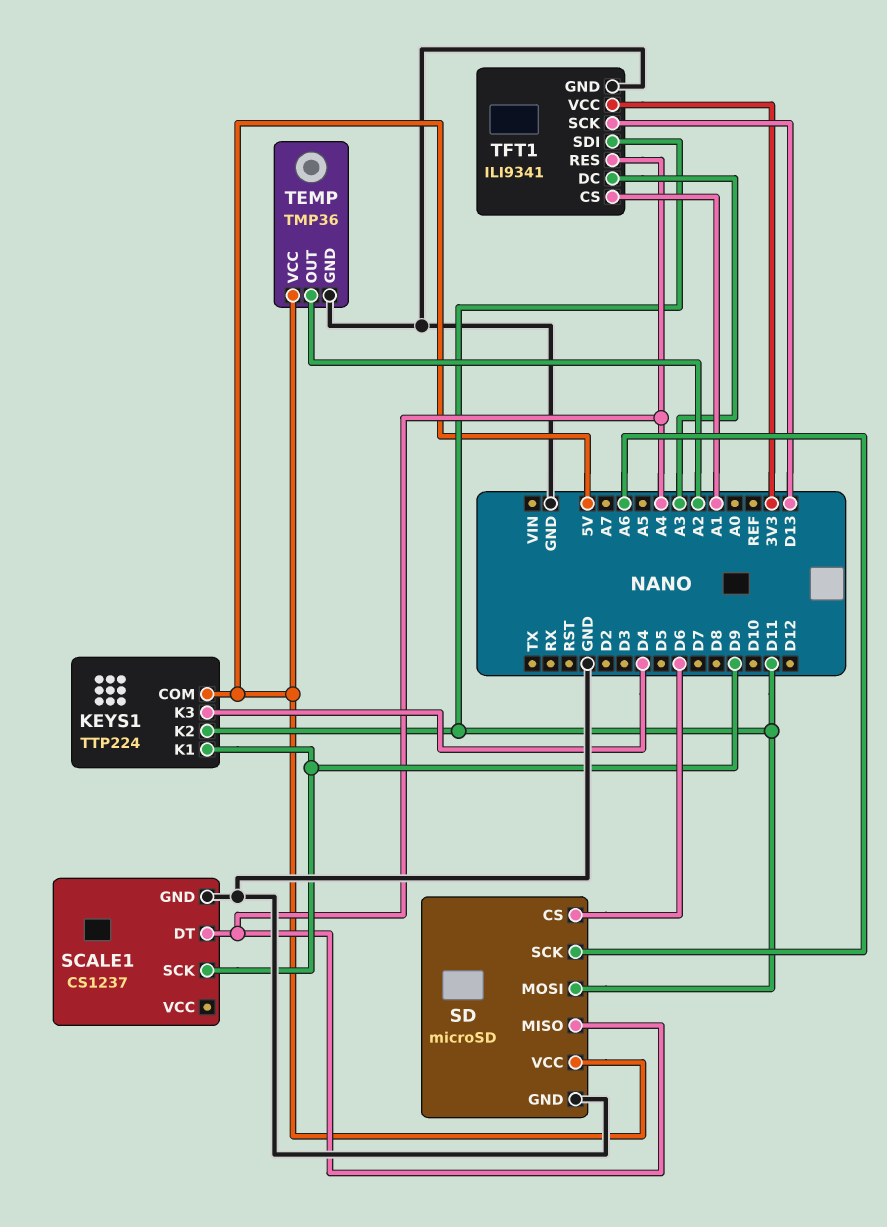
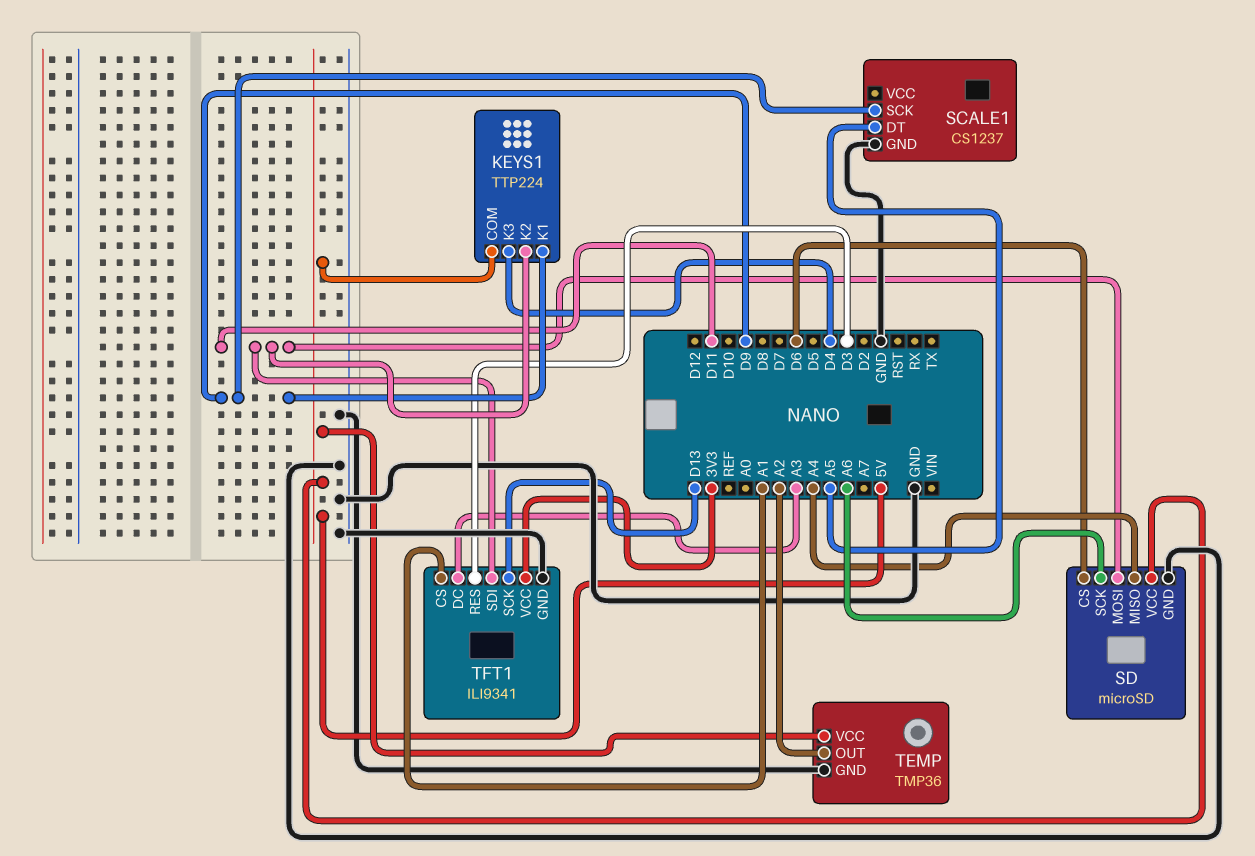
SCALE1 pin DT: A4 -> A5
TFT1 pin RES: A4 -> D3

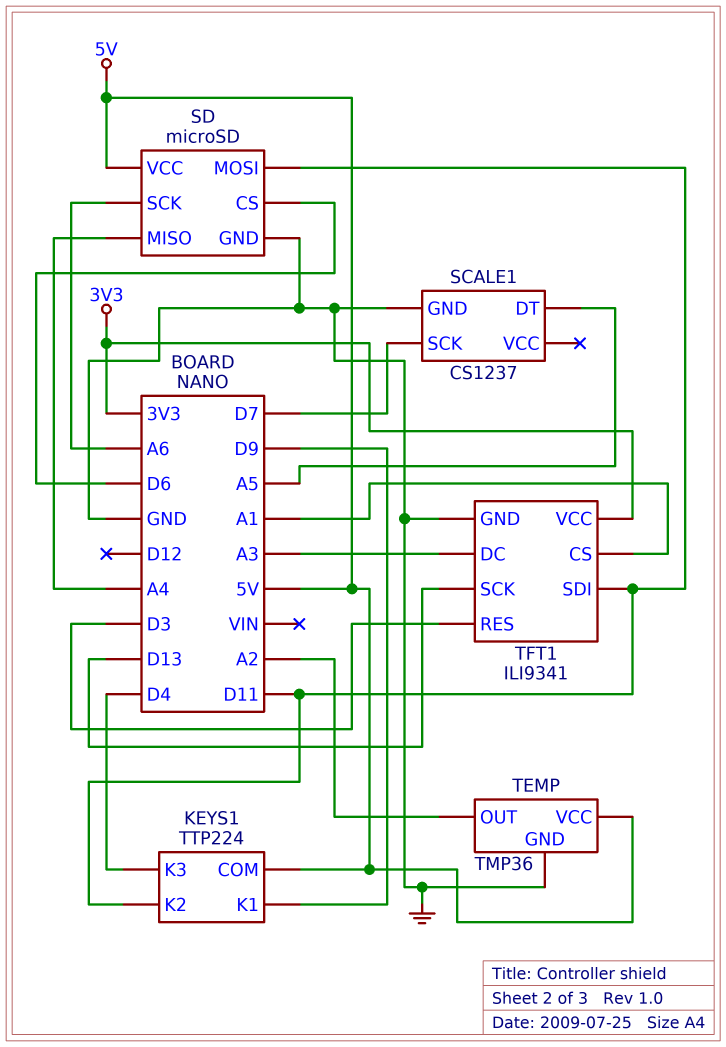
SCALE1 pin SCK: D9 -> D7

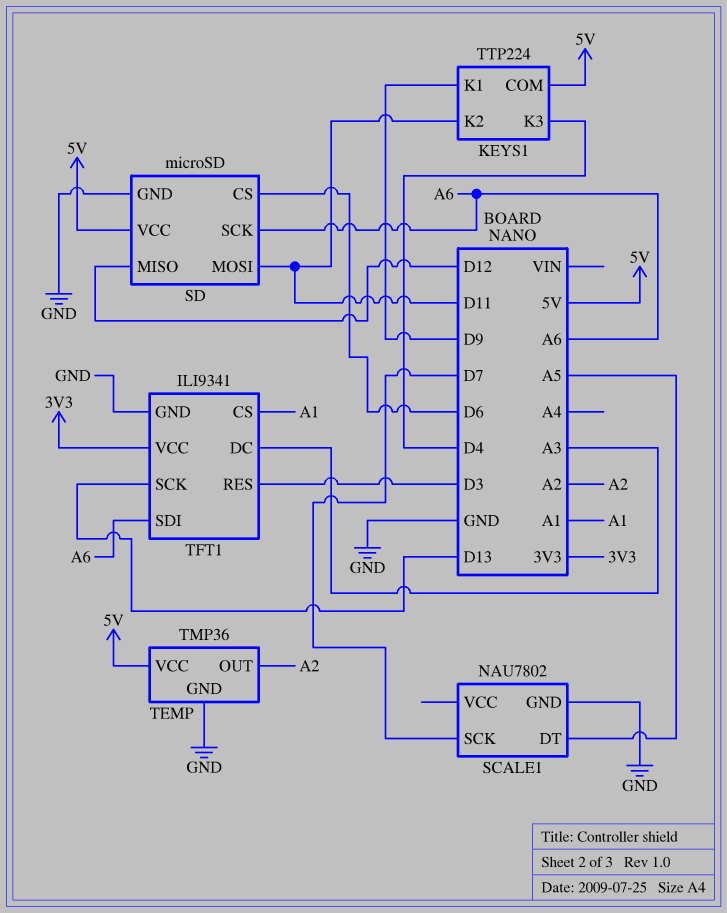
SCALE1: CS1237 -> NAU7802
SD pin MISO: A4 -> D12
TFT1 pin SDI: D11 -> A6

